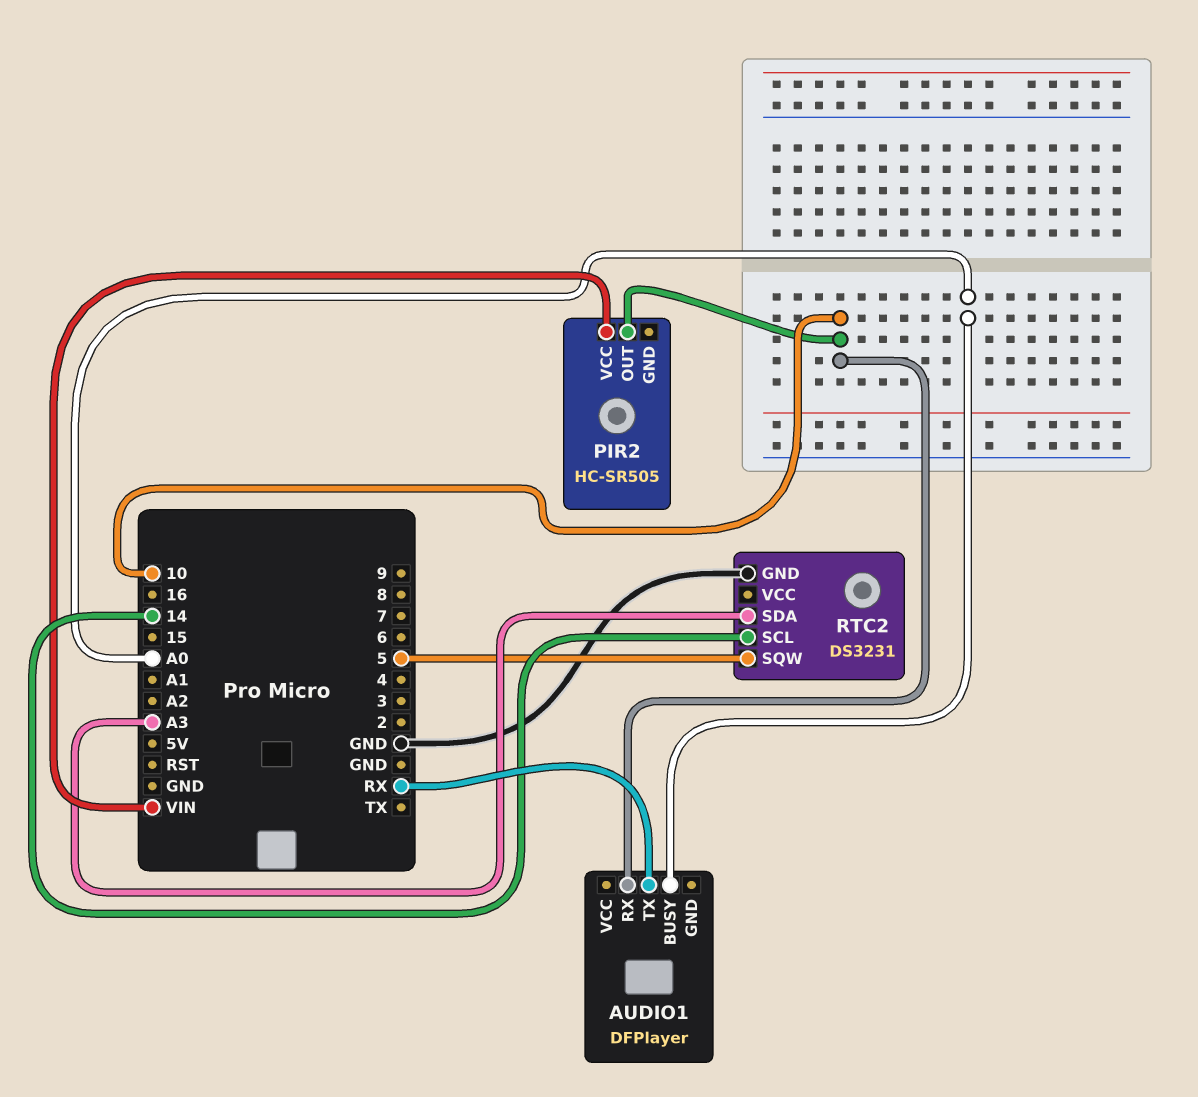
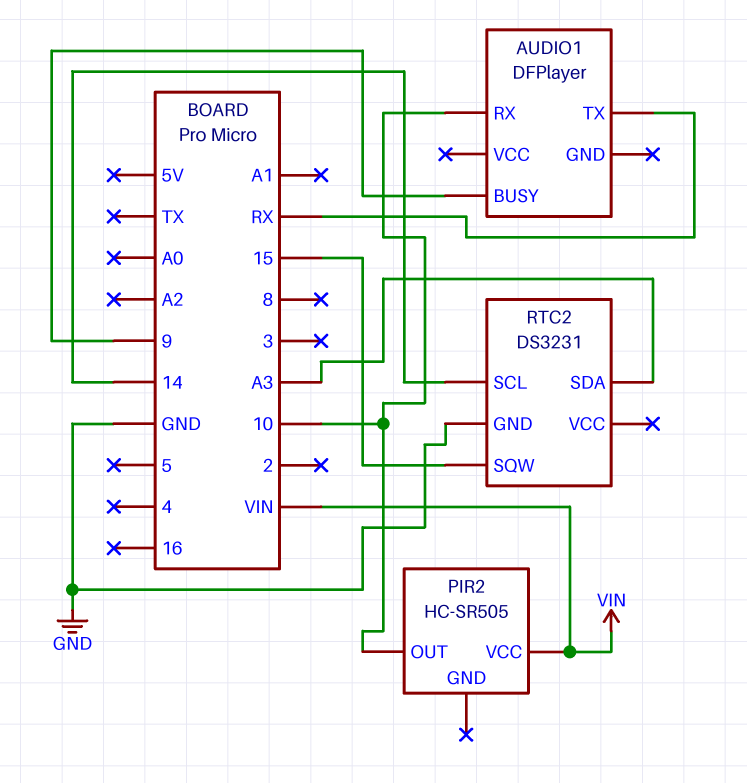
AUDIO1 pin BUSY: A0 -> 9
RTC2 pin SQW: 5 -> 15

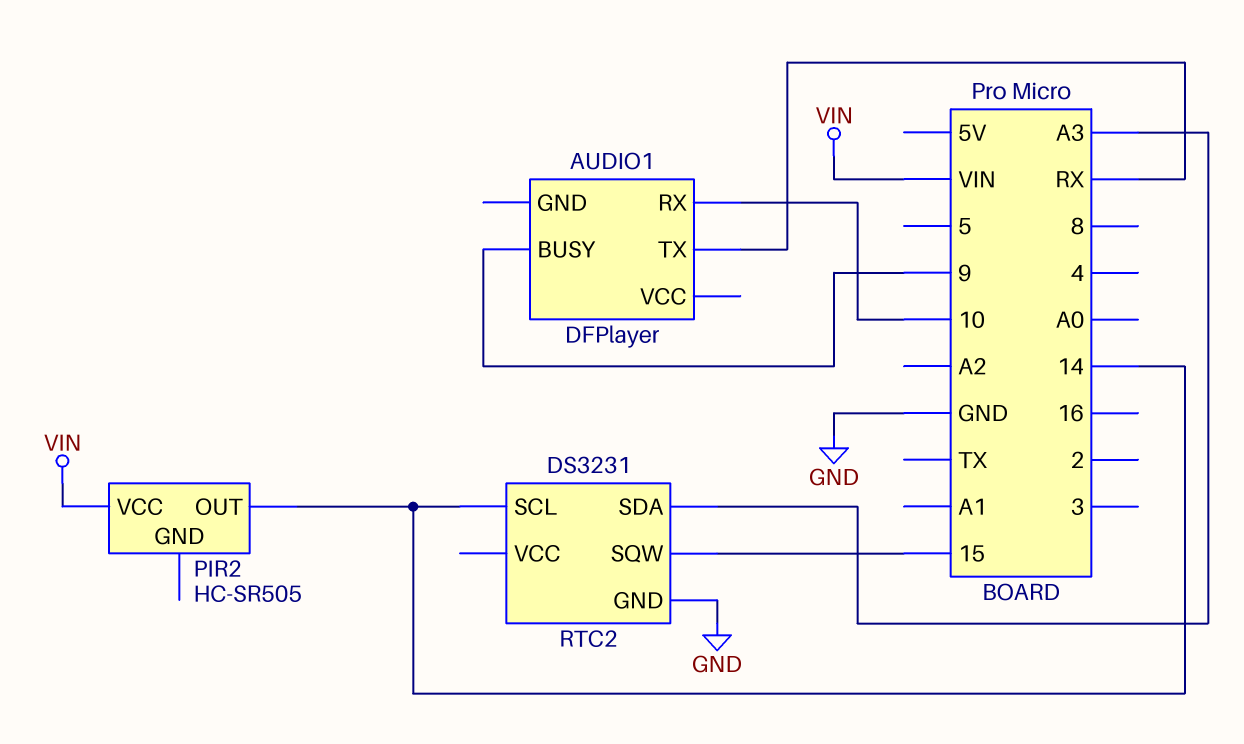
PIR2 pin OUT: 10 -> 14

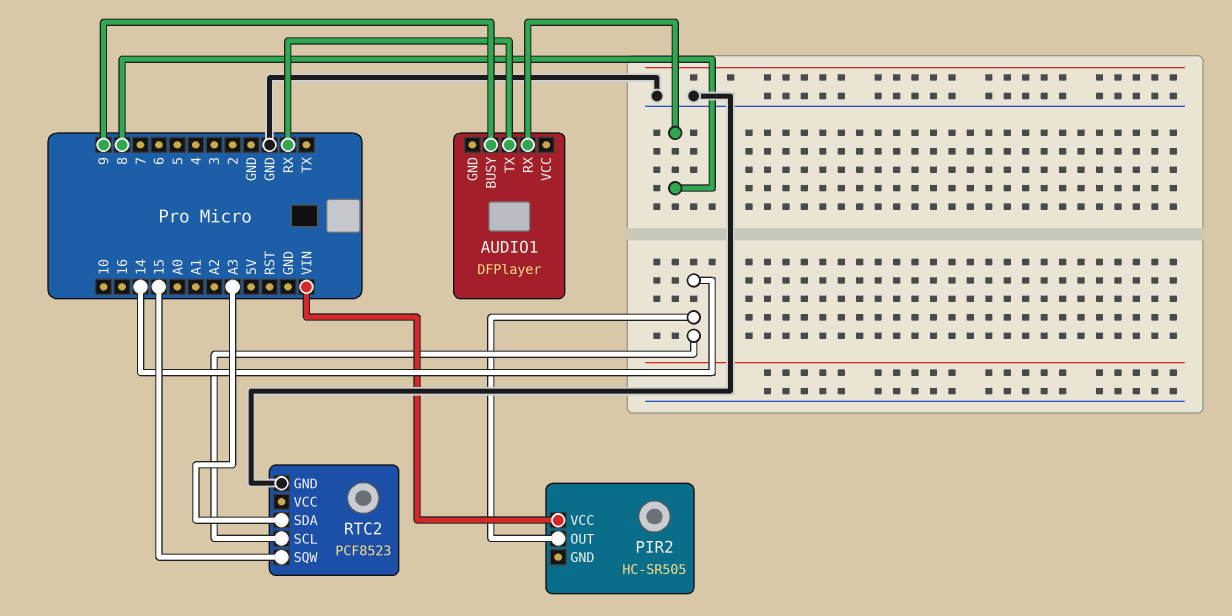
AUDIO1 pin RX: 10 -> 8
RTC2: DS3231 -> PCF8523

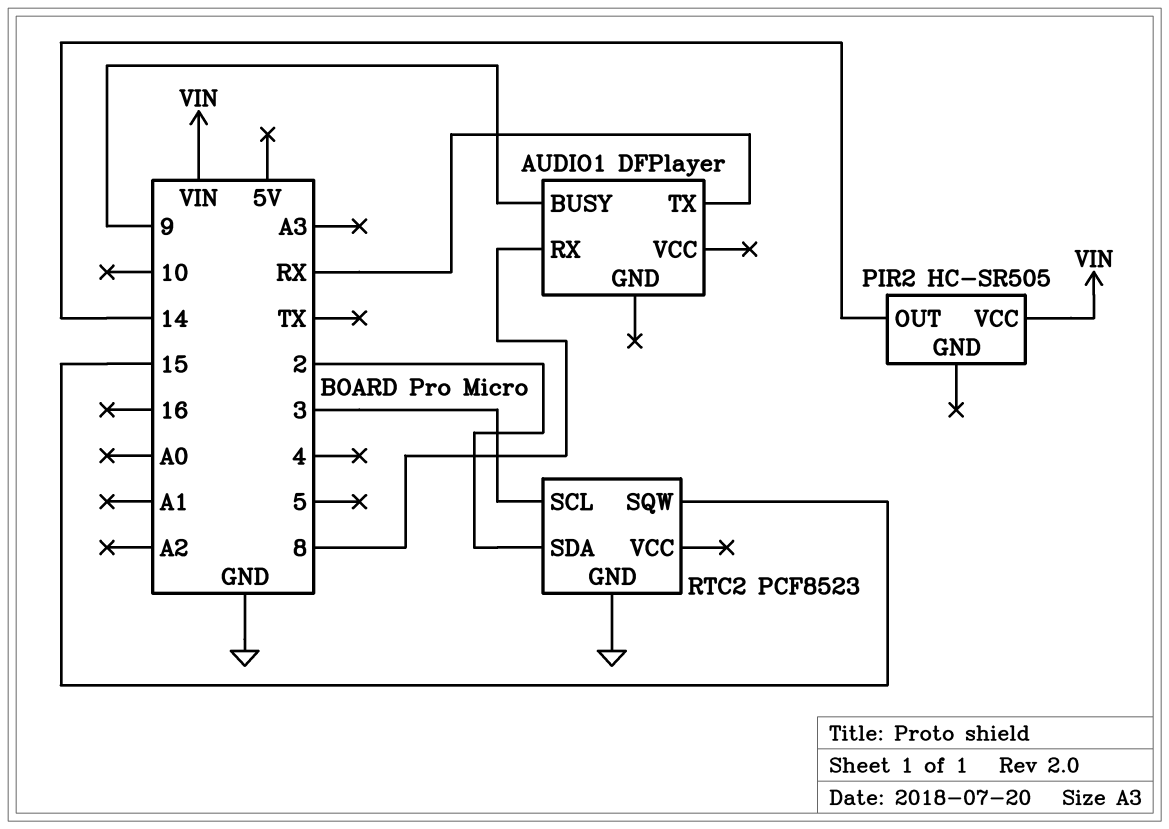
RTC2 pin SCL: 14 -> 3
RTC2 pin SDA: A3 -> 2

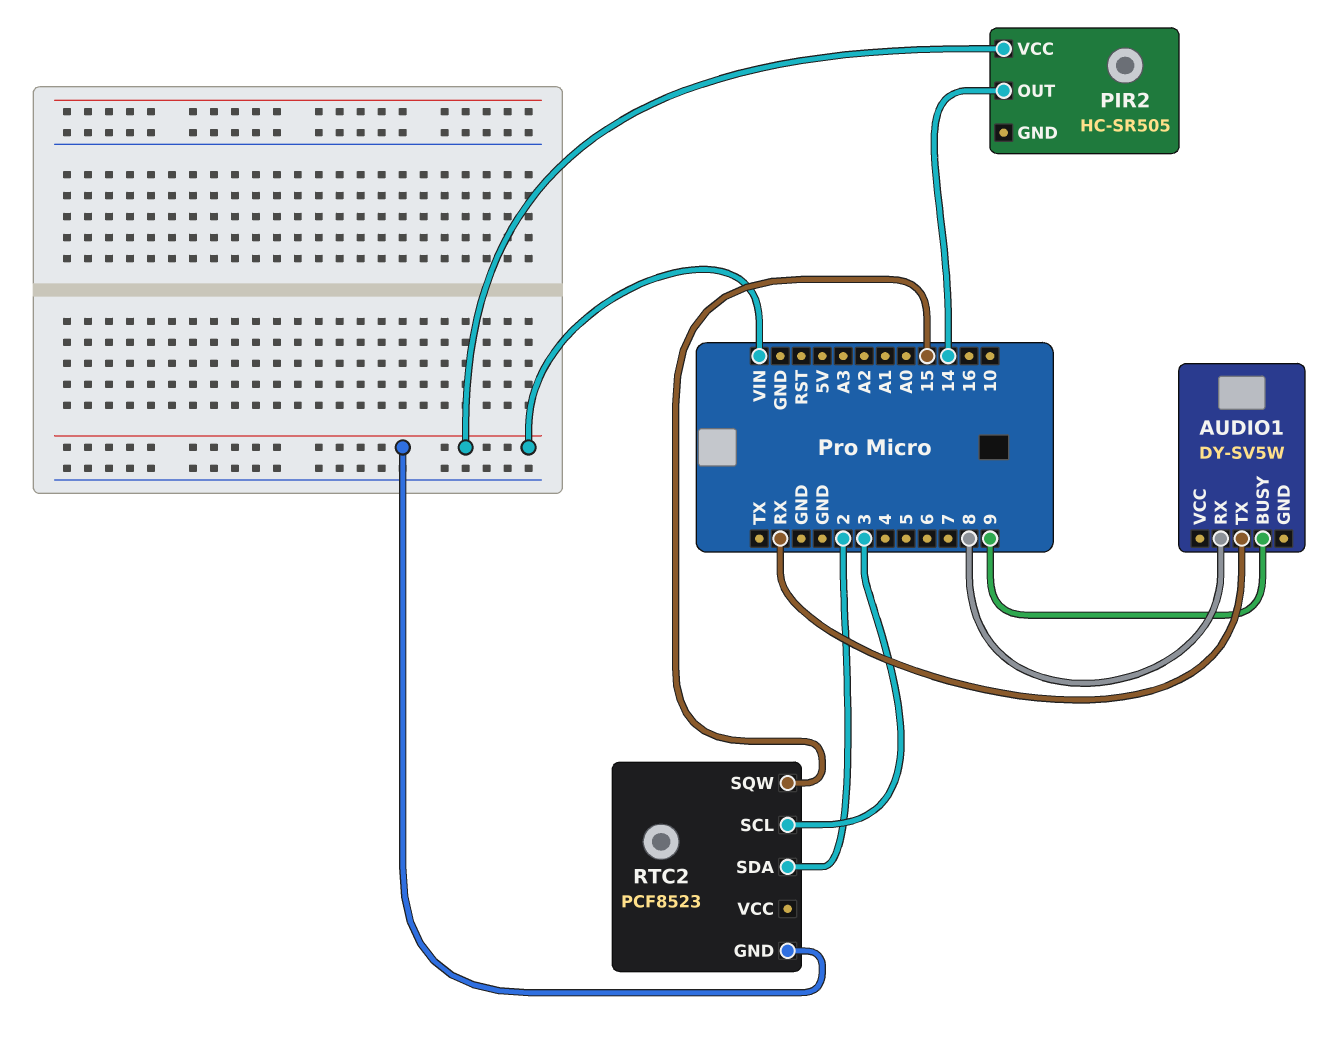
AUDIO1: DFPlayer -> DY-SV5W
RTC2 pin GND: GND -> VIN

